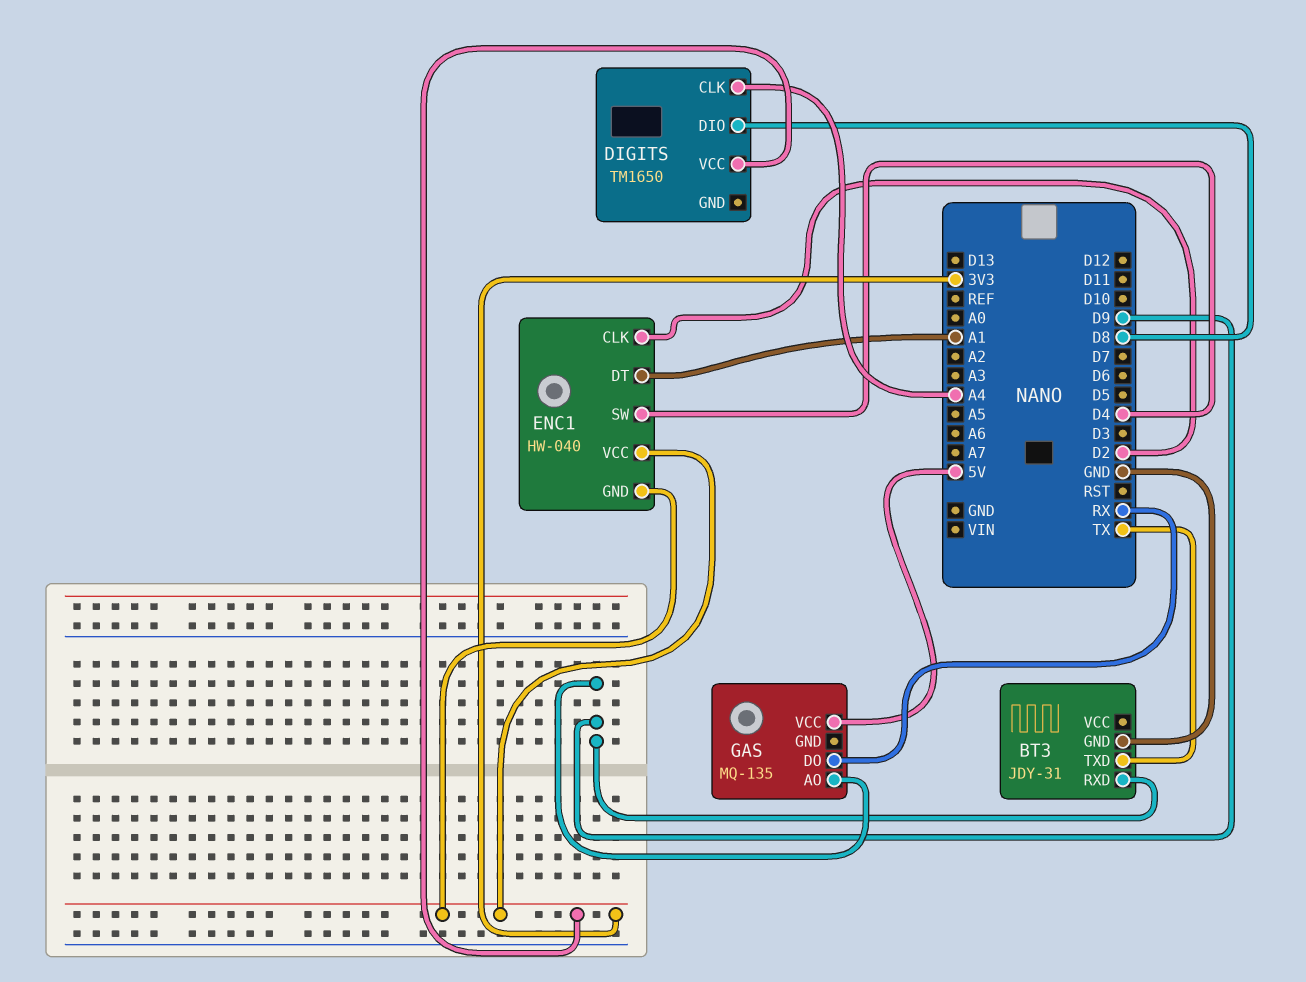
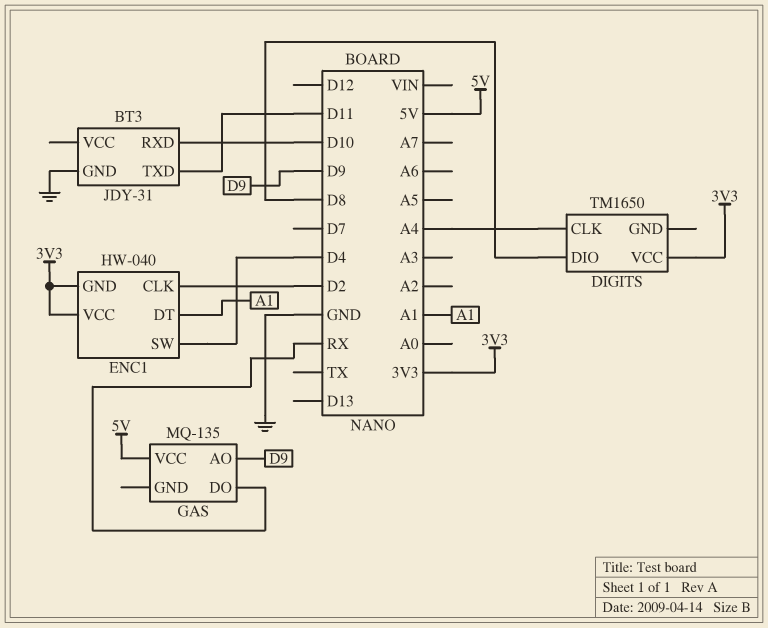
BT3 pin RXD: D9 -> D10
BT3 pin TXD: TX -> D11

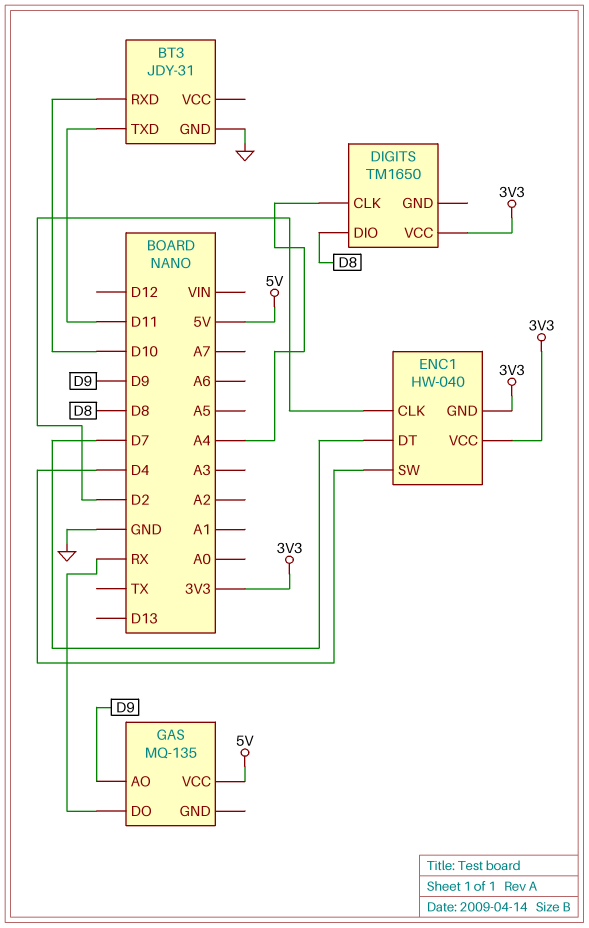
ENC1 pin DT: A1 -> D7

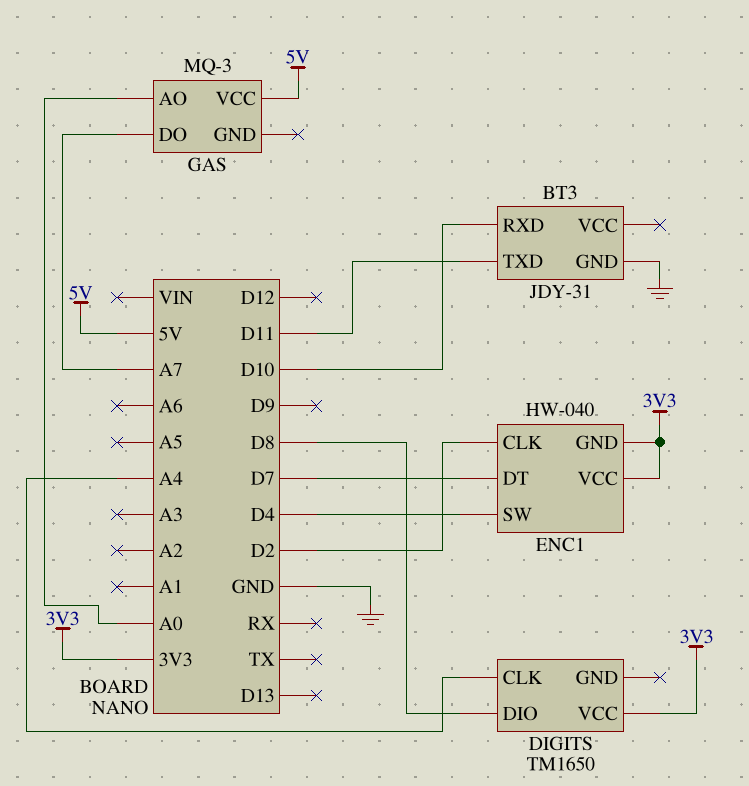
GAS: MQ-135 -> MQ-3
GAS pin AO: D9 -> A0
GAS pin DO: RX -> A7

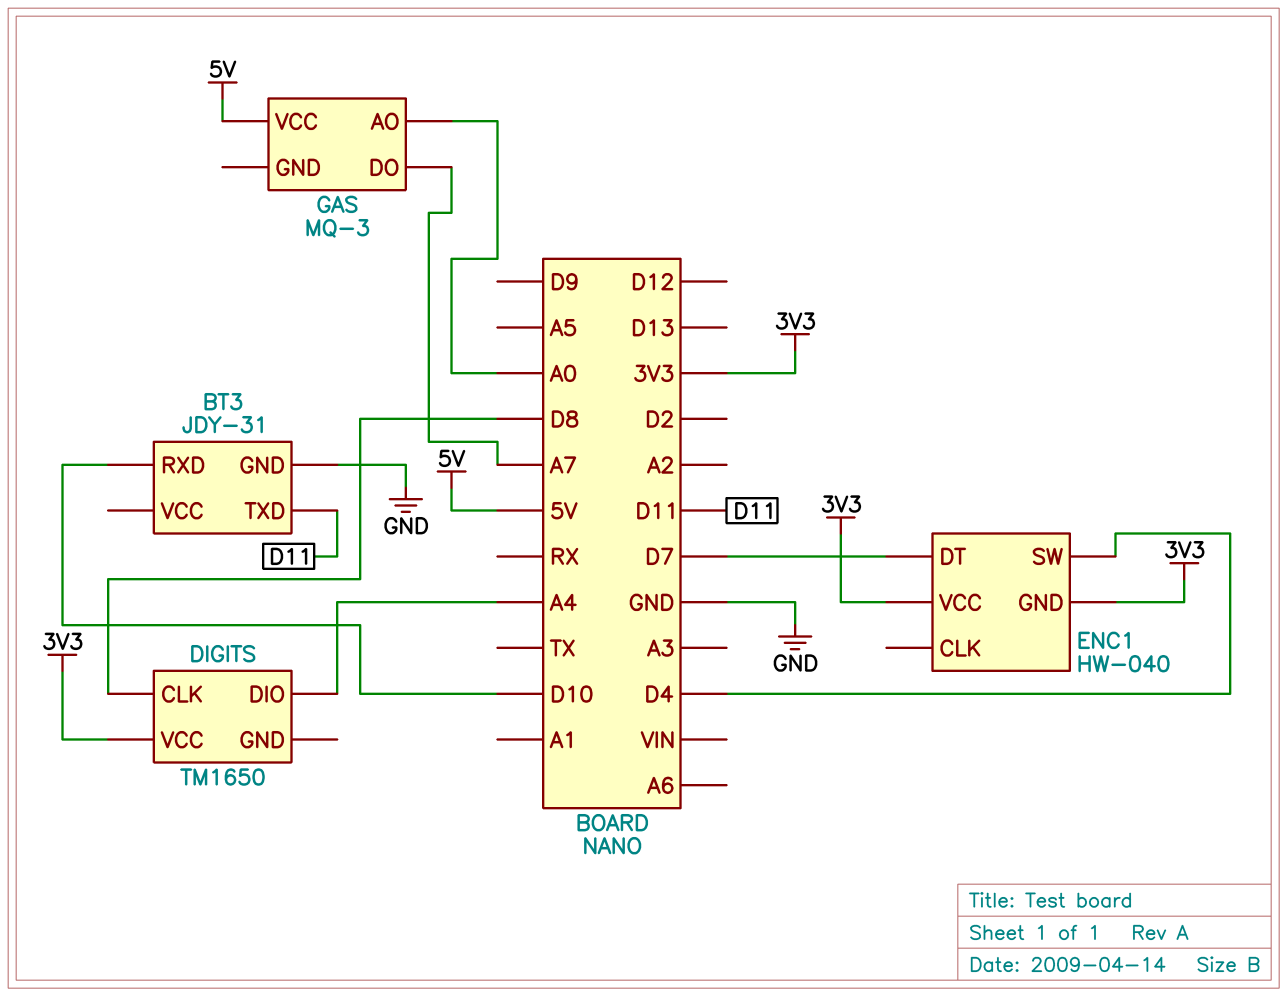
DIGITS pin CLK: A4 -> D8
DIGITS pin DIO: D8 -> A4
ENC1 pin CLK: D2 -> none

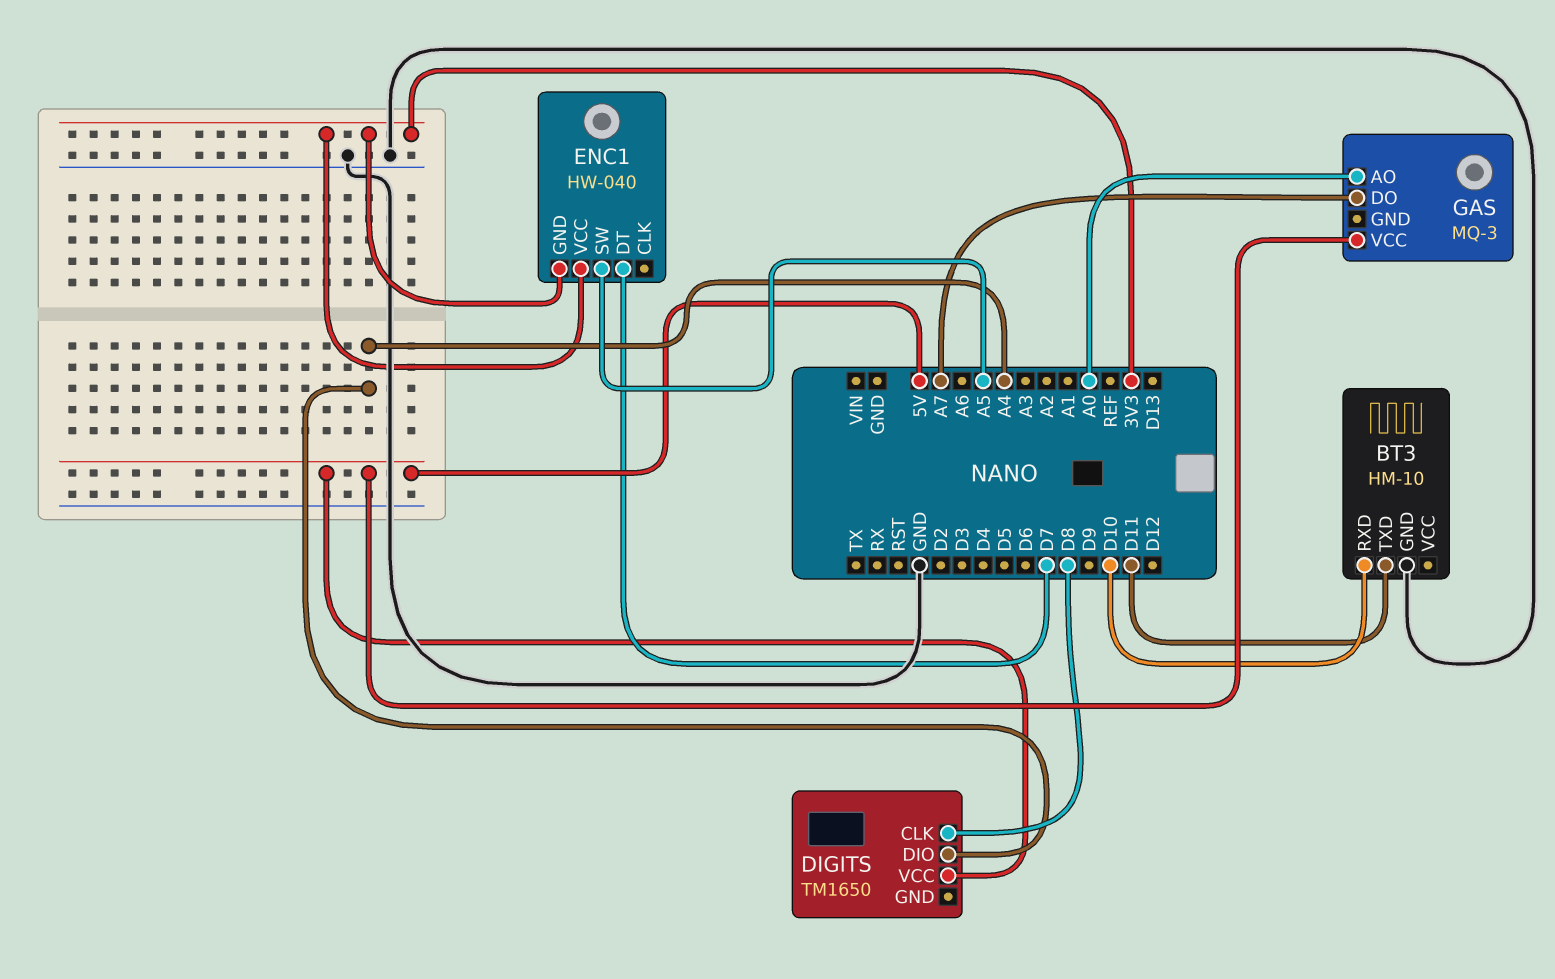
BT3: JDY-31 -> HM-10
DIGITS pin VCC: 3V3 -> 5V
ENC1 pin SW: D4 -> A5

